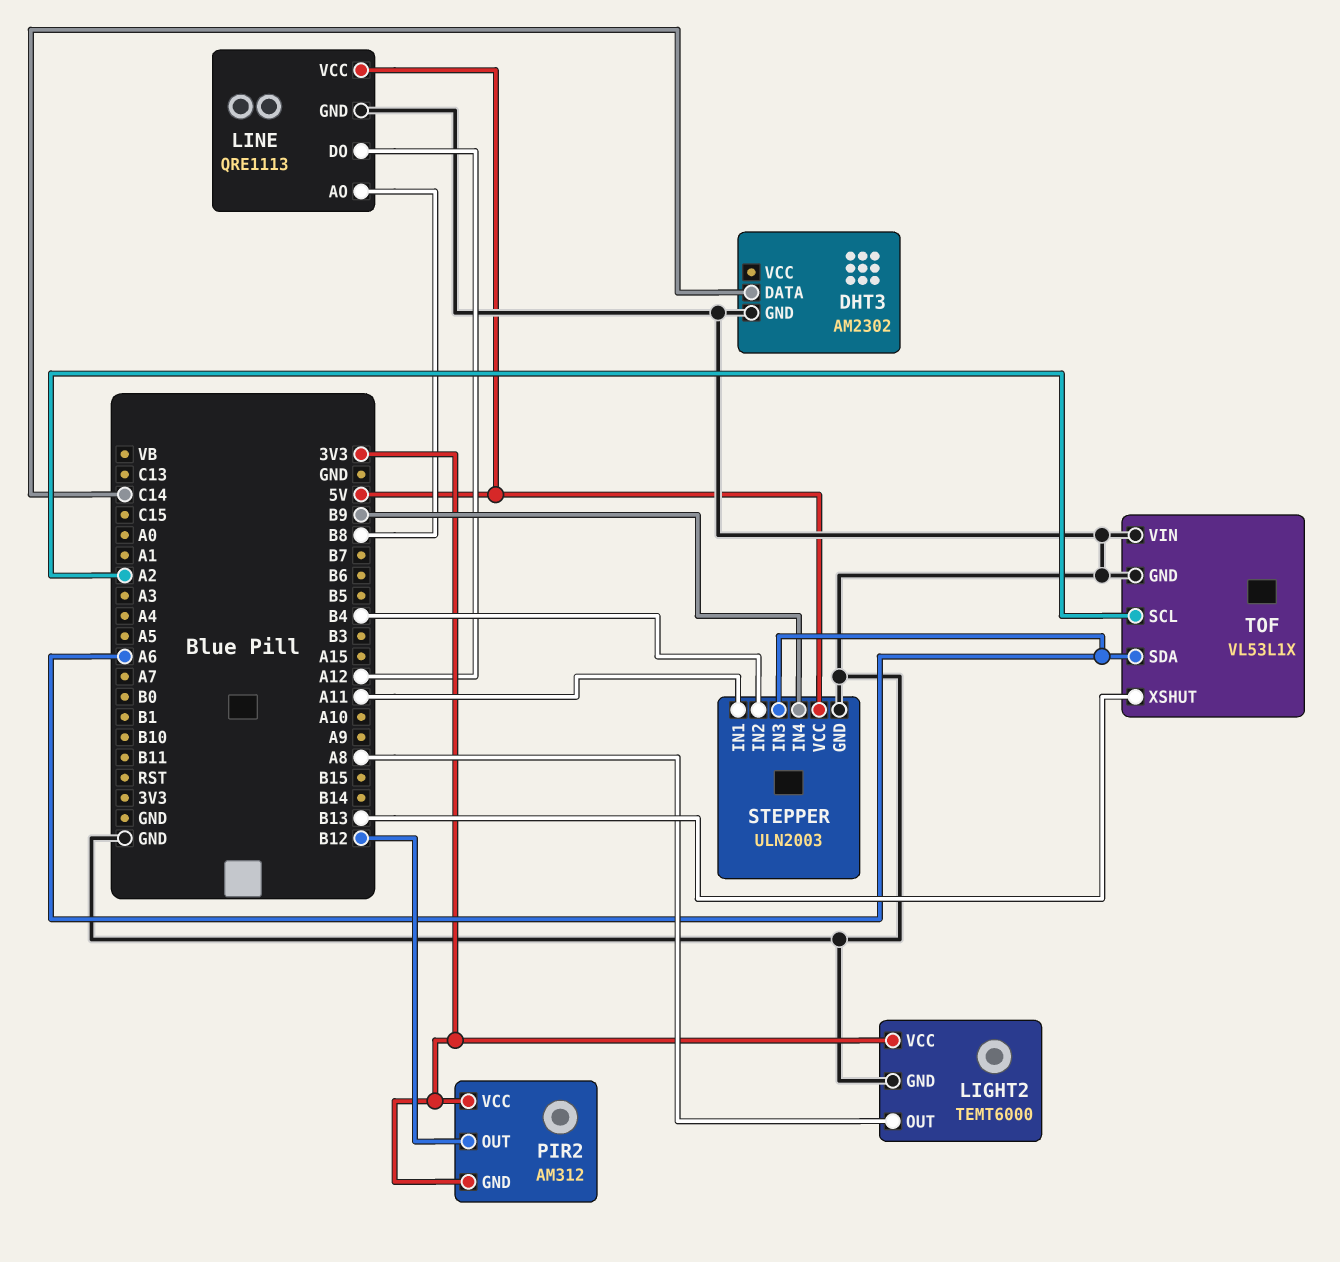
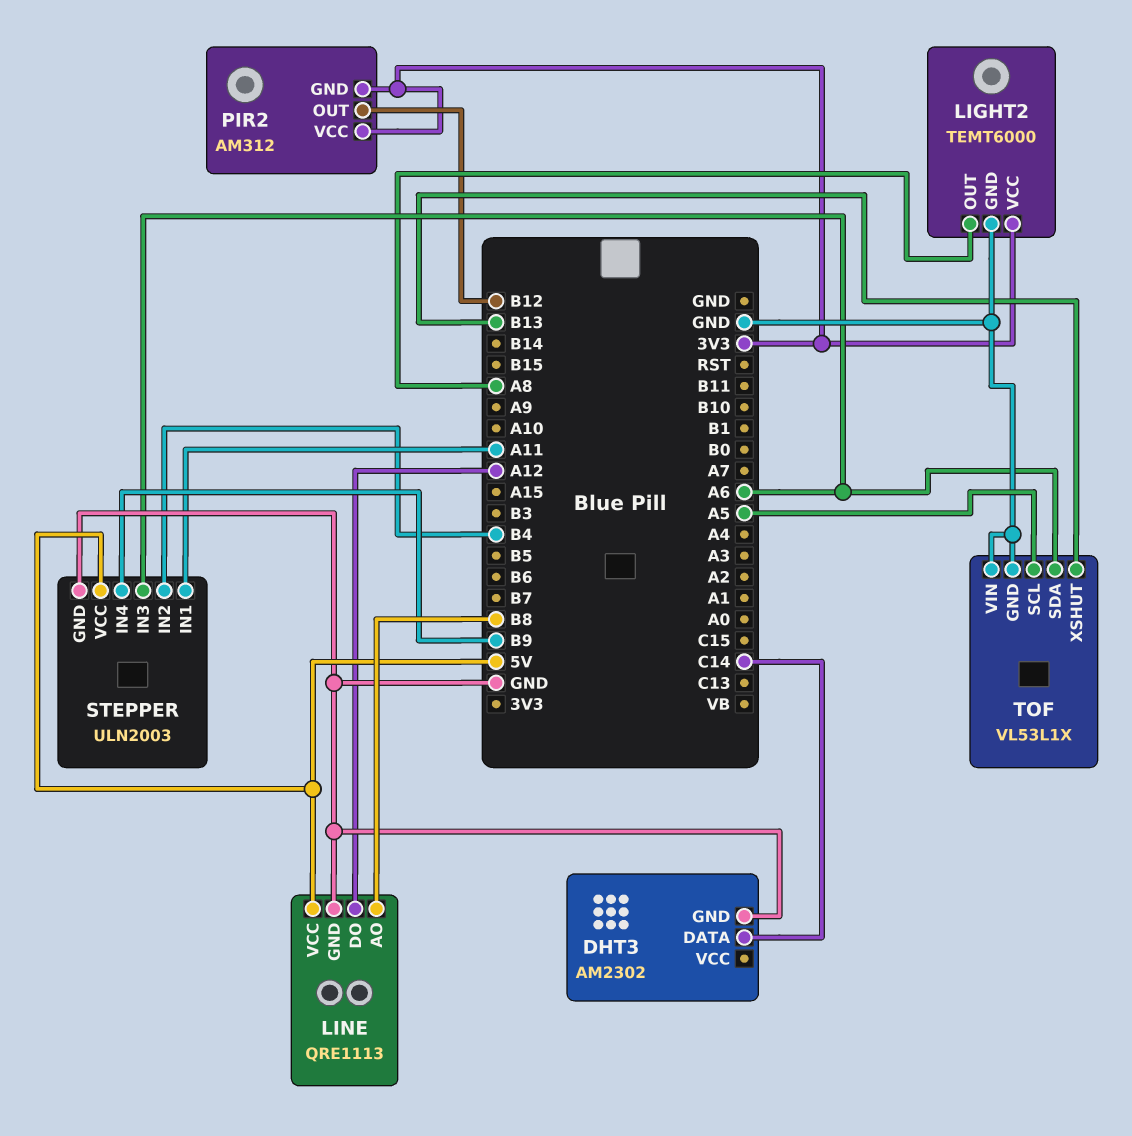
TOF pin SCL: A2 -> A5

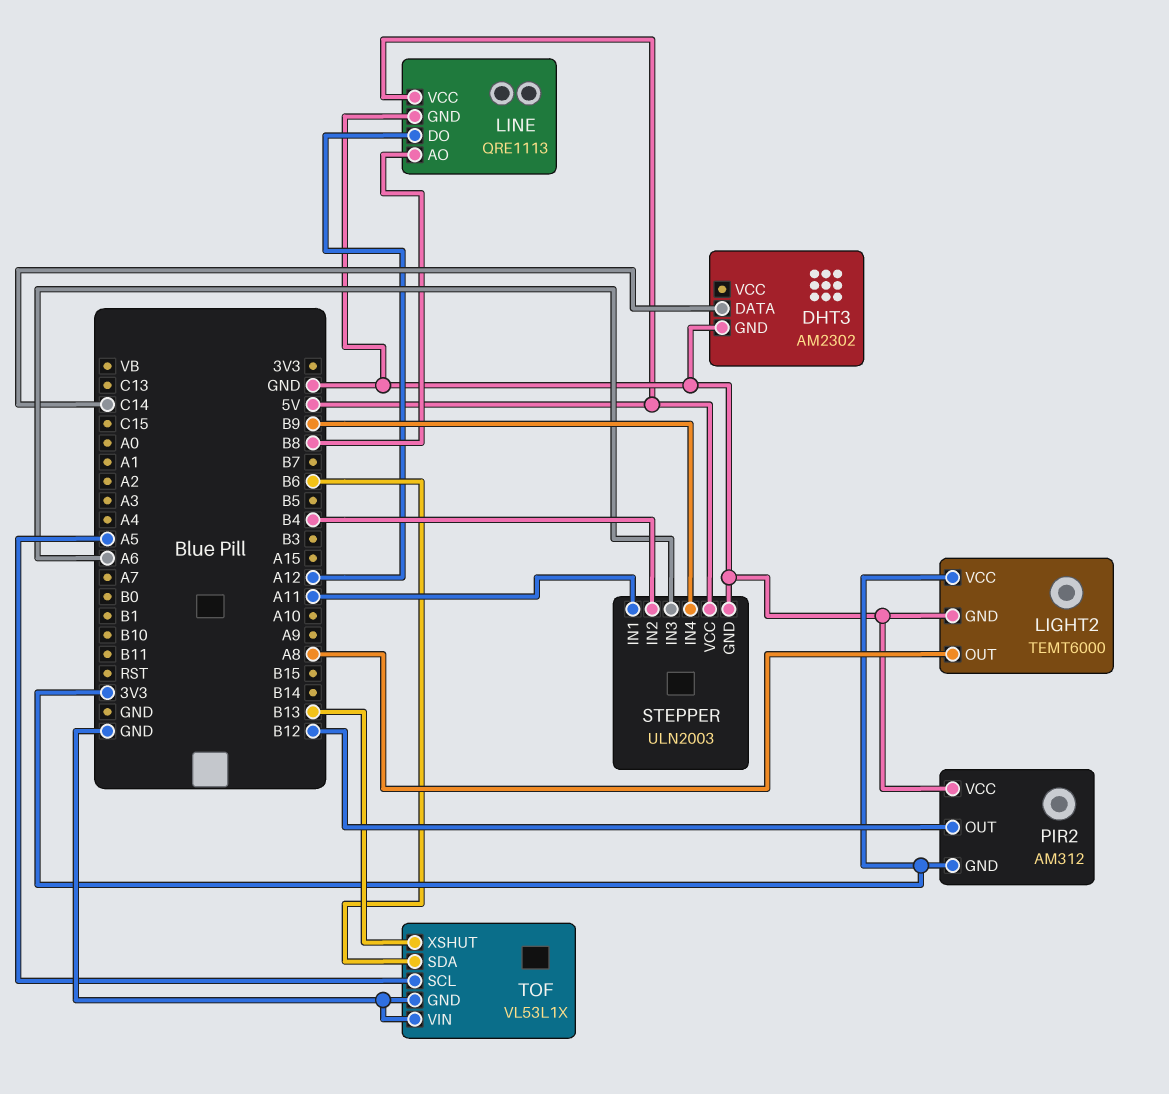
PIR2 pin VCC: 3V3 -> GND
TOF pin SDA: A6 -> B6

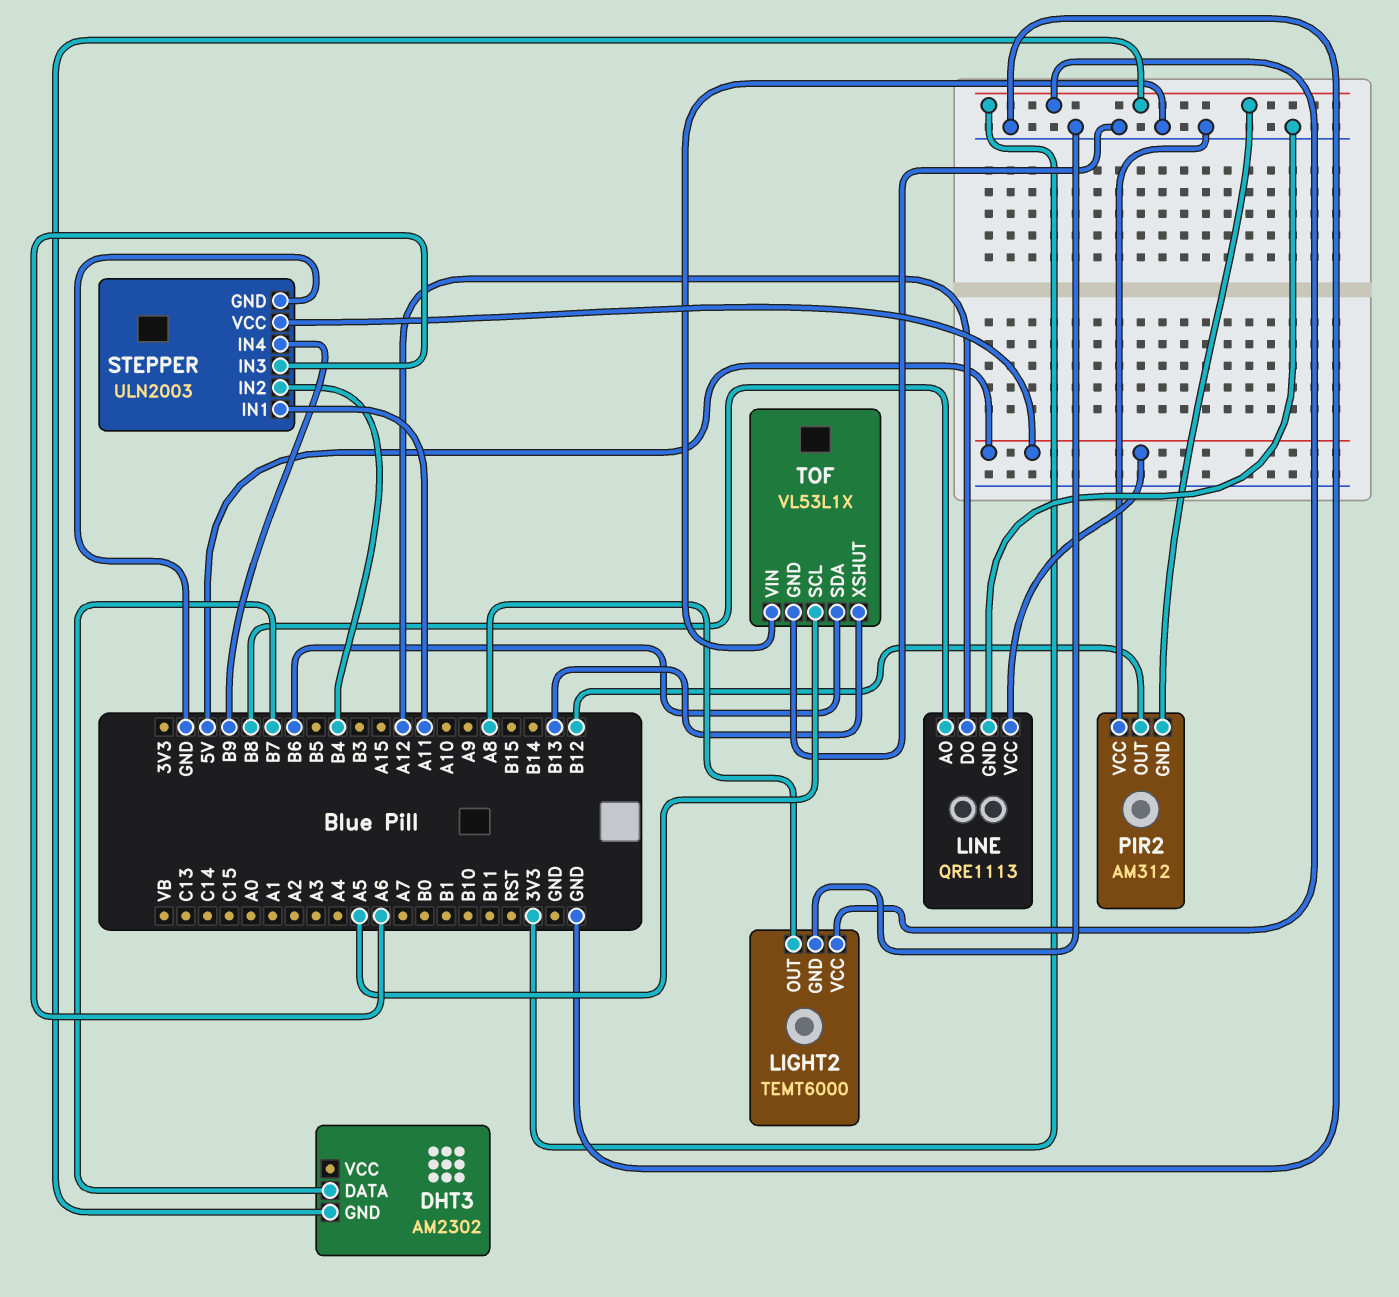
DHT3 pin DATA: C14 -> B7
DHT3 pin GND: GND -> 3V3

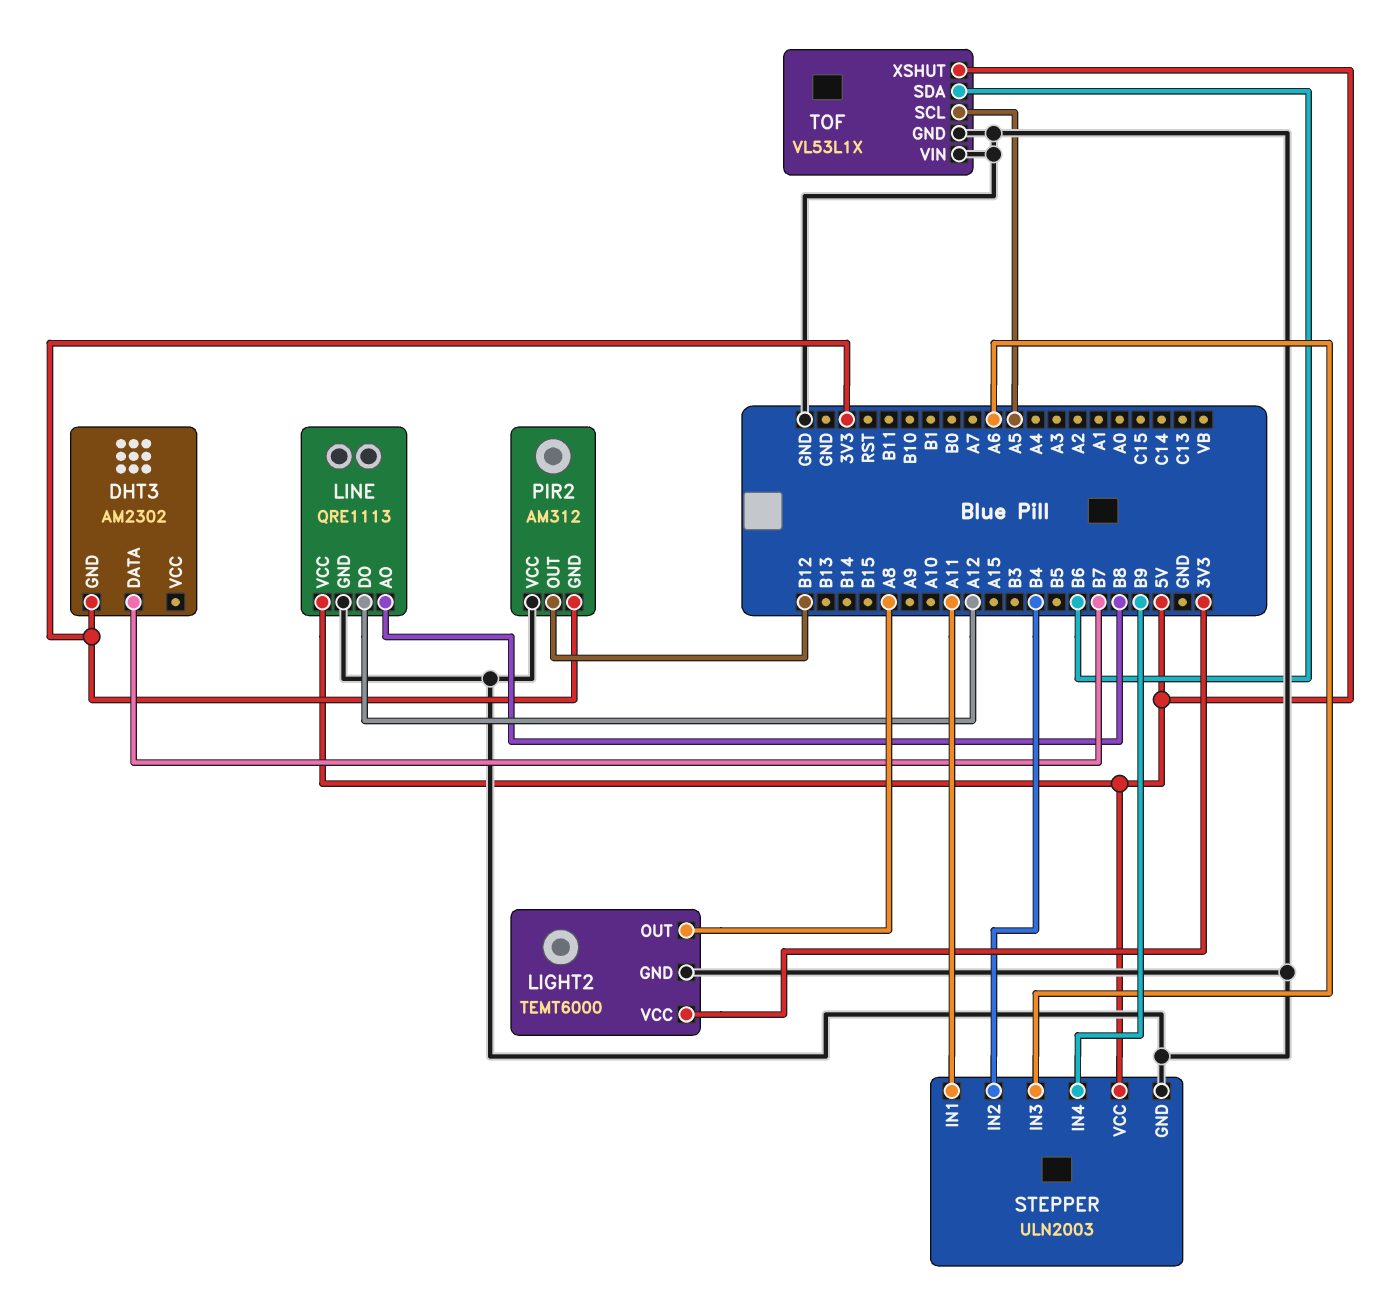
TOF pin XSHUT: B13 -> 5V

